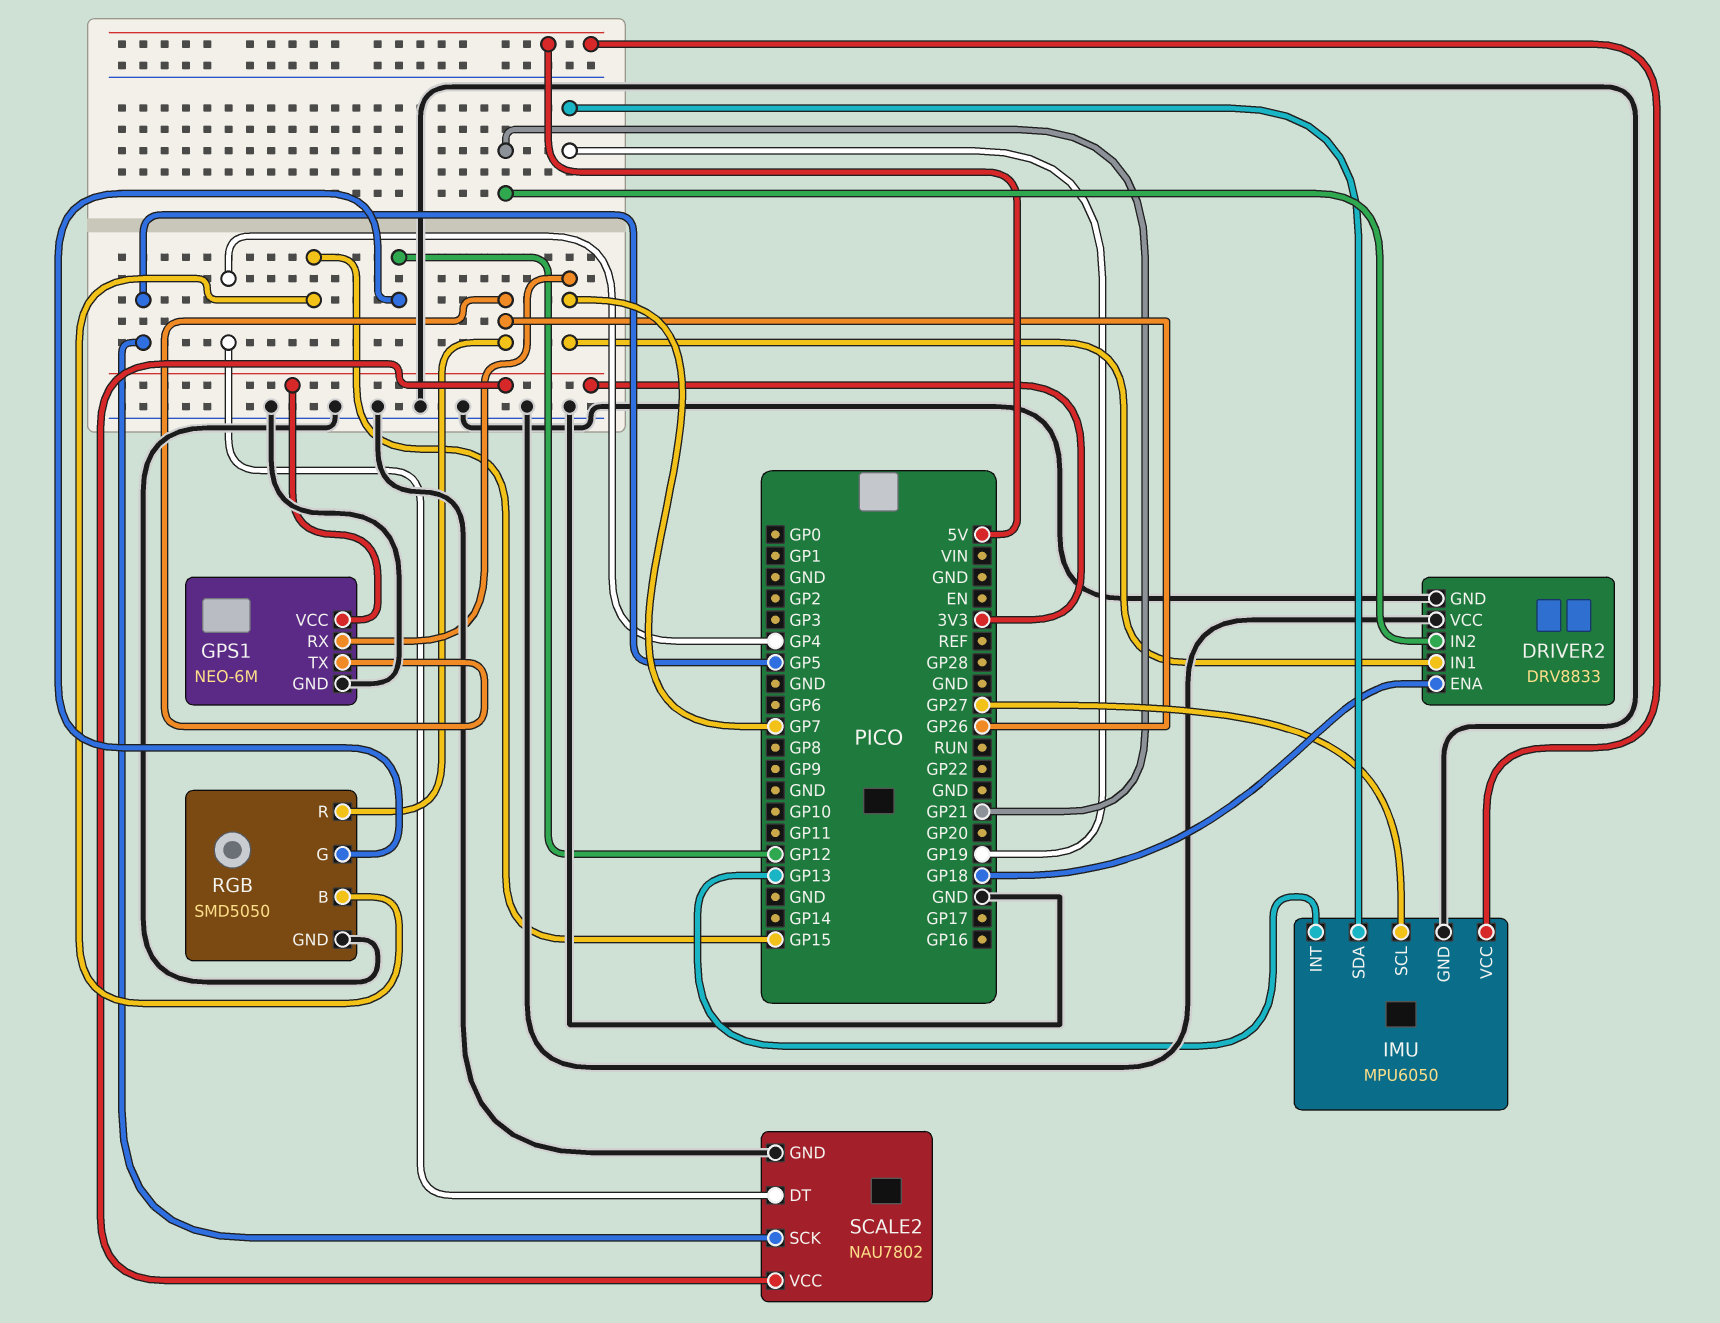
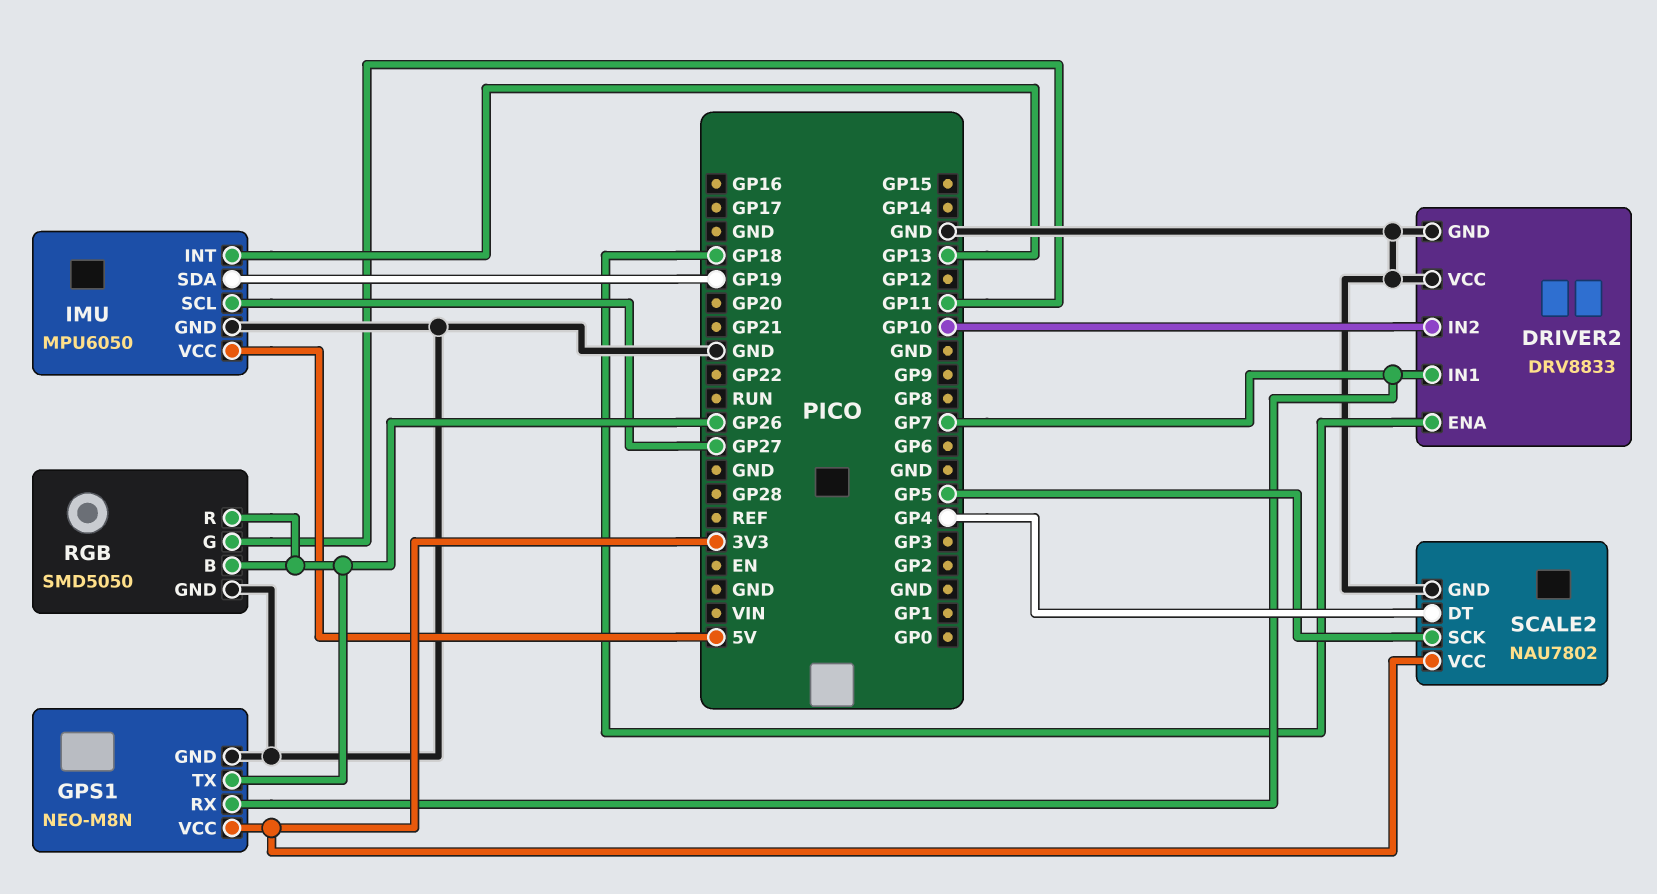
DRIVER2 pin IN2: GP21 -> GP10
GPS1: NEO-6M -> NEO-M8N
RGB pin B: GP15 -> GP26
RGB pin G: GP12 -> GP11

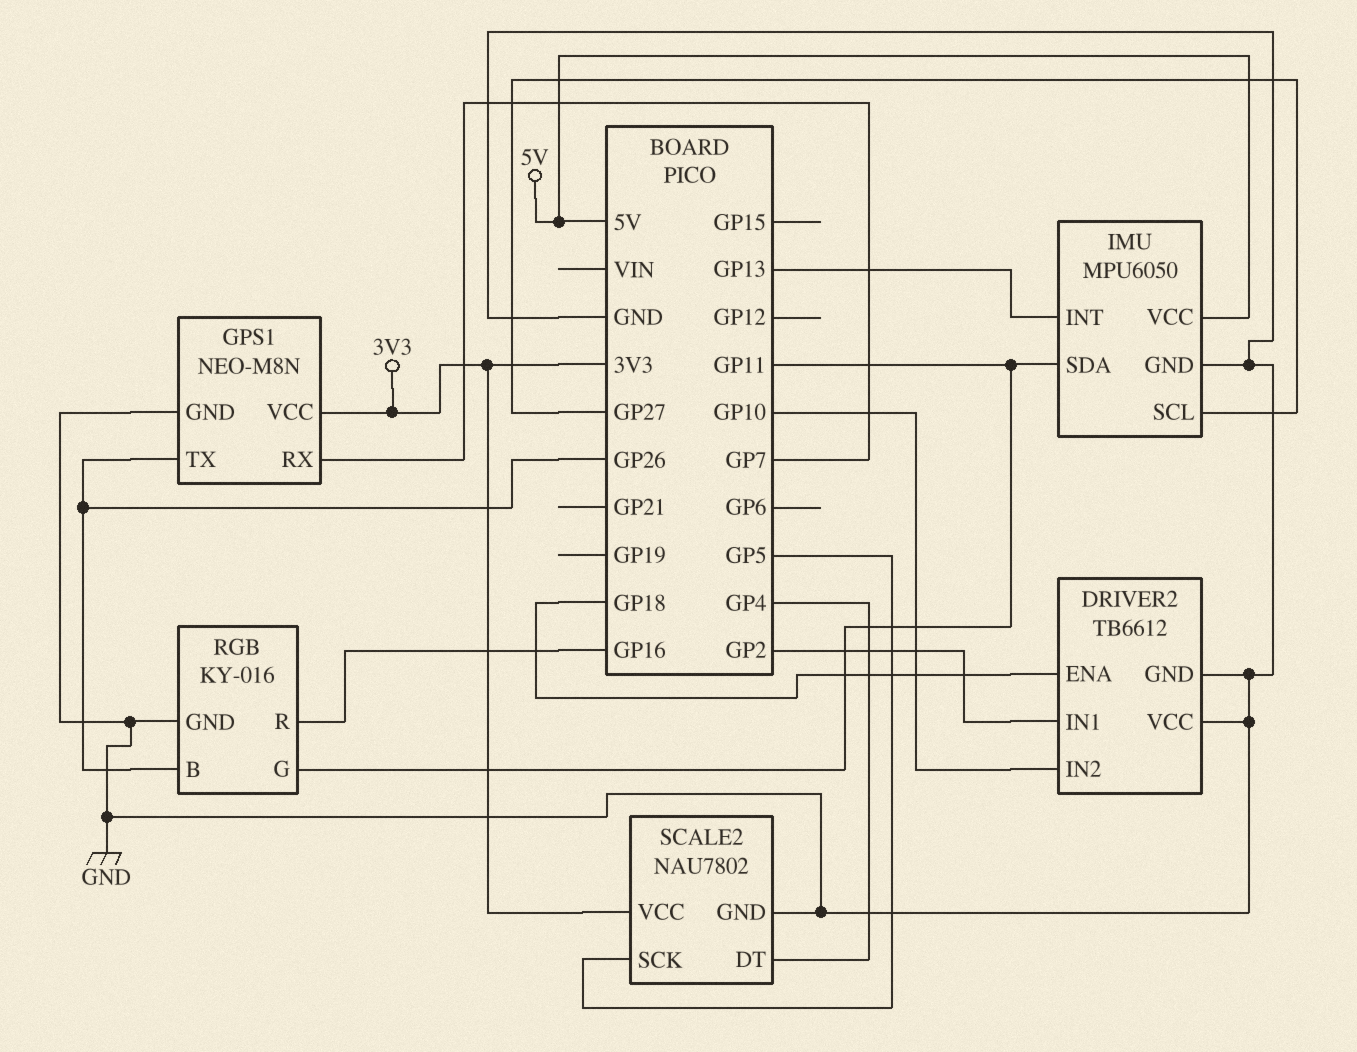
DRIVER2: DRV8833 -> TB6612
DRIVER2 pin IN1: GP7 -> GP2
IMU pin SDA: GP19 -> GP11
RGB: SMD5050 -> KY-016
RGB pin R: GP26 -> GP16

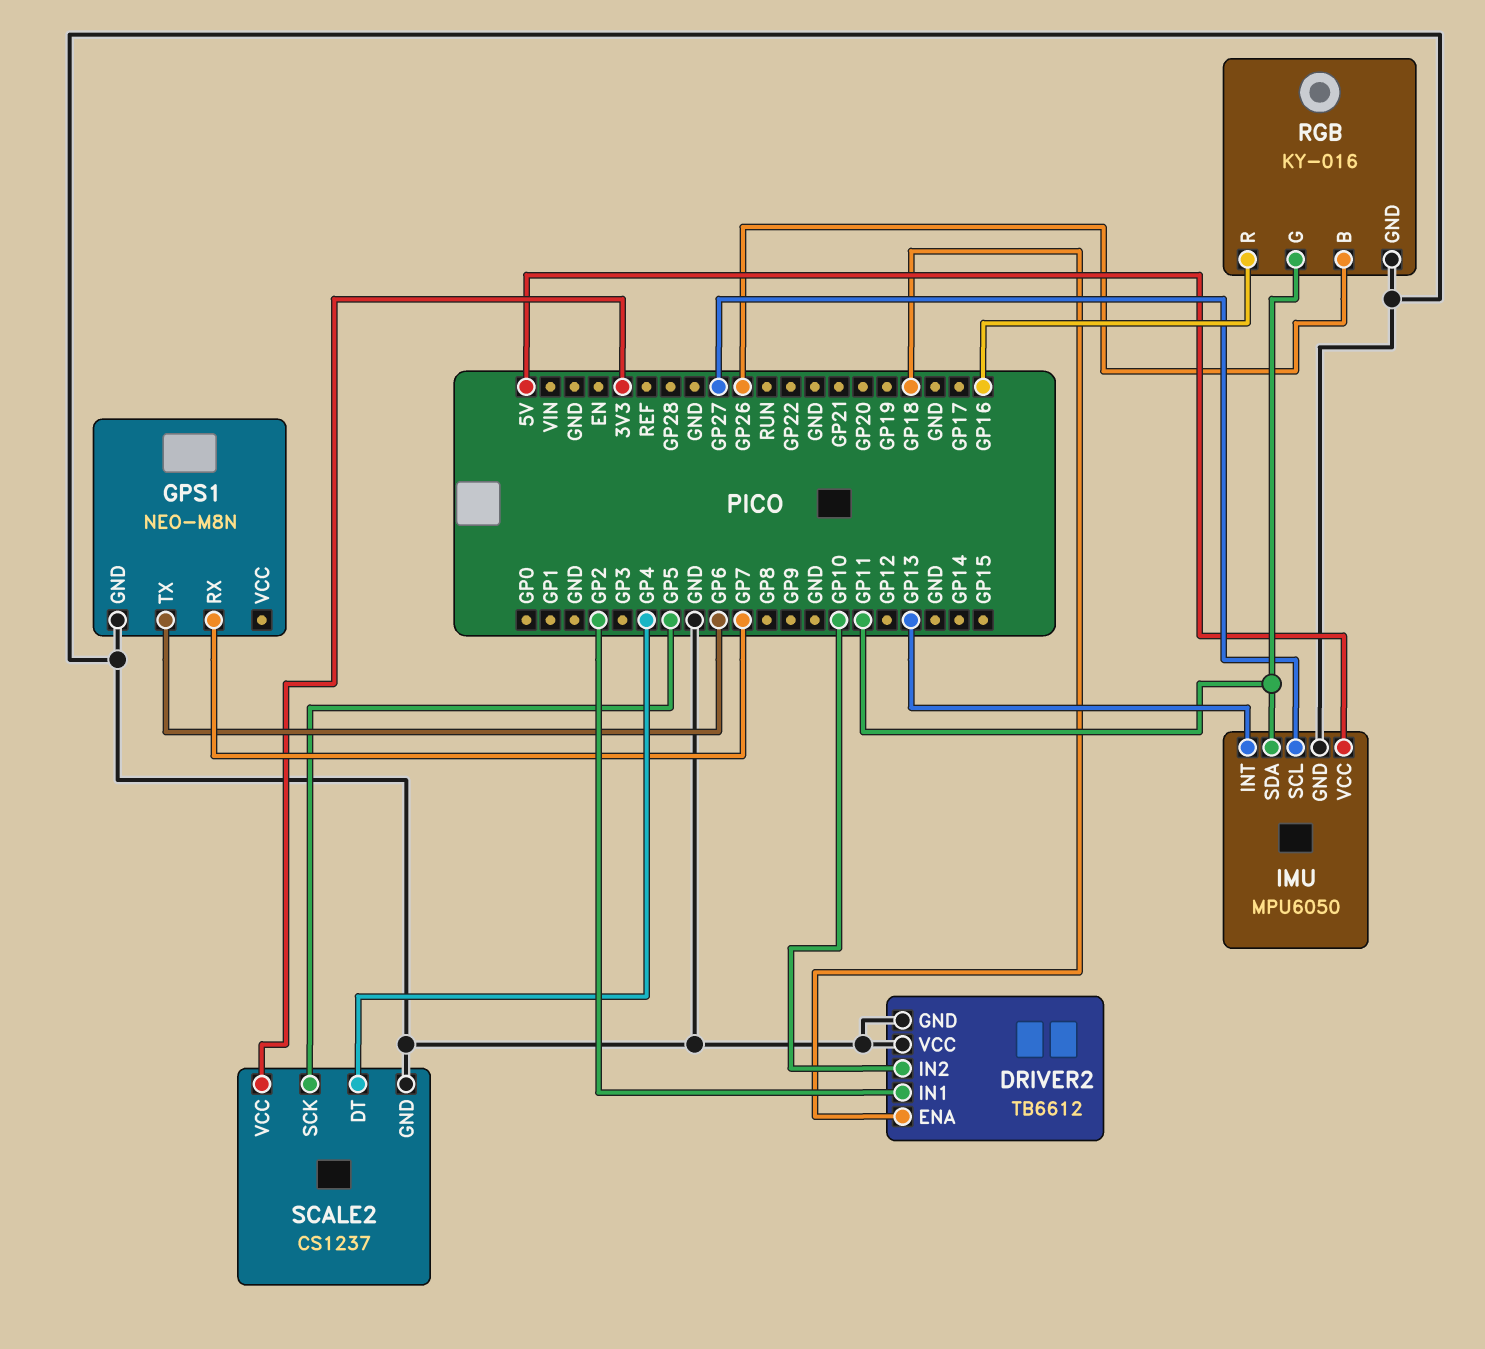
GPS1 pin TX: GP26 -> GP6
GPS1 pin VCC: 3V3 -> none
SCALE2: NAU7802 -> CS1237

